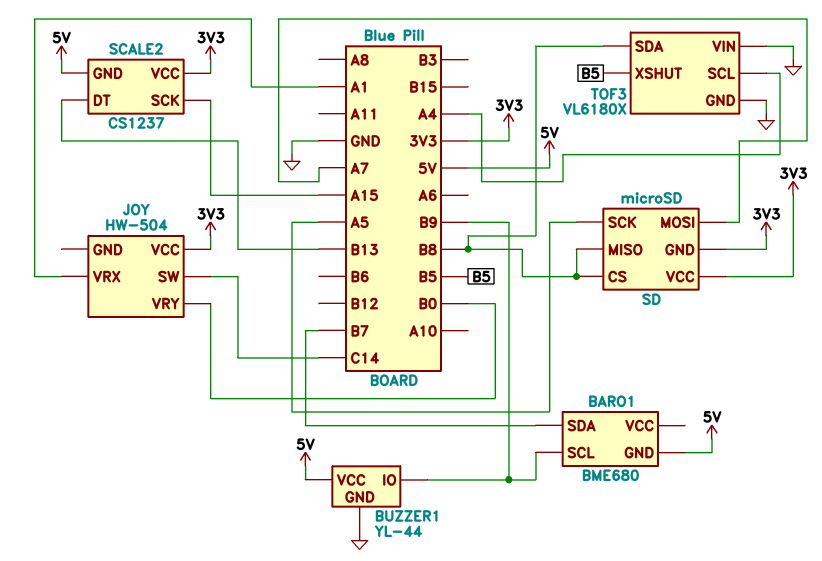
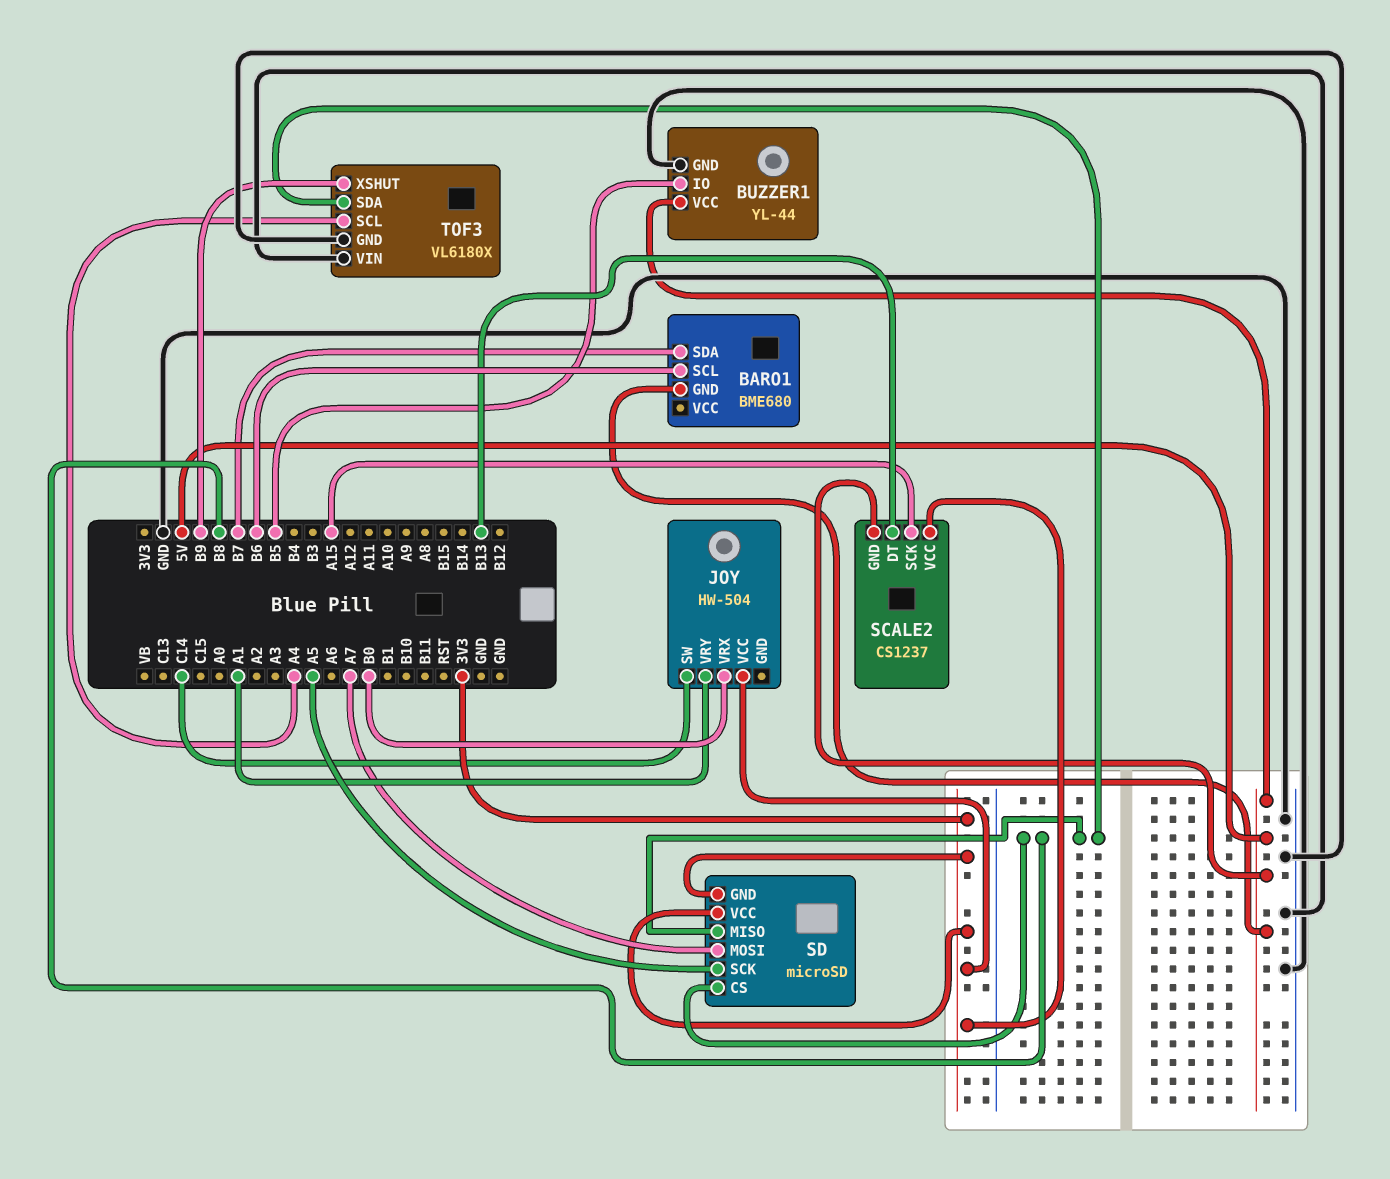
BARO1 pin SCL: B9 -> B6
BUZZER1 pin IO: B9 -> B5
JOY pin VRX: A1 -> B0
JOY pin VRY: B0 -> A1
TOF3 pin XSHUT: B5 -> B9

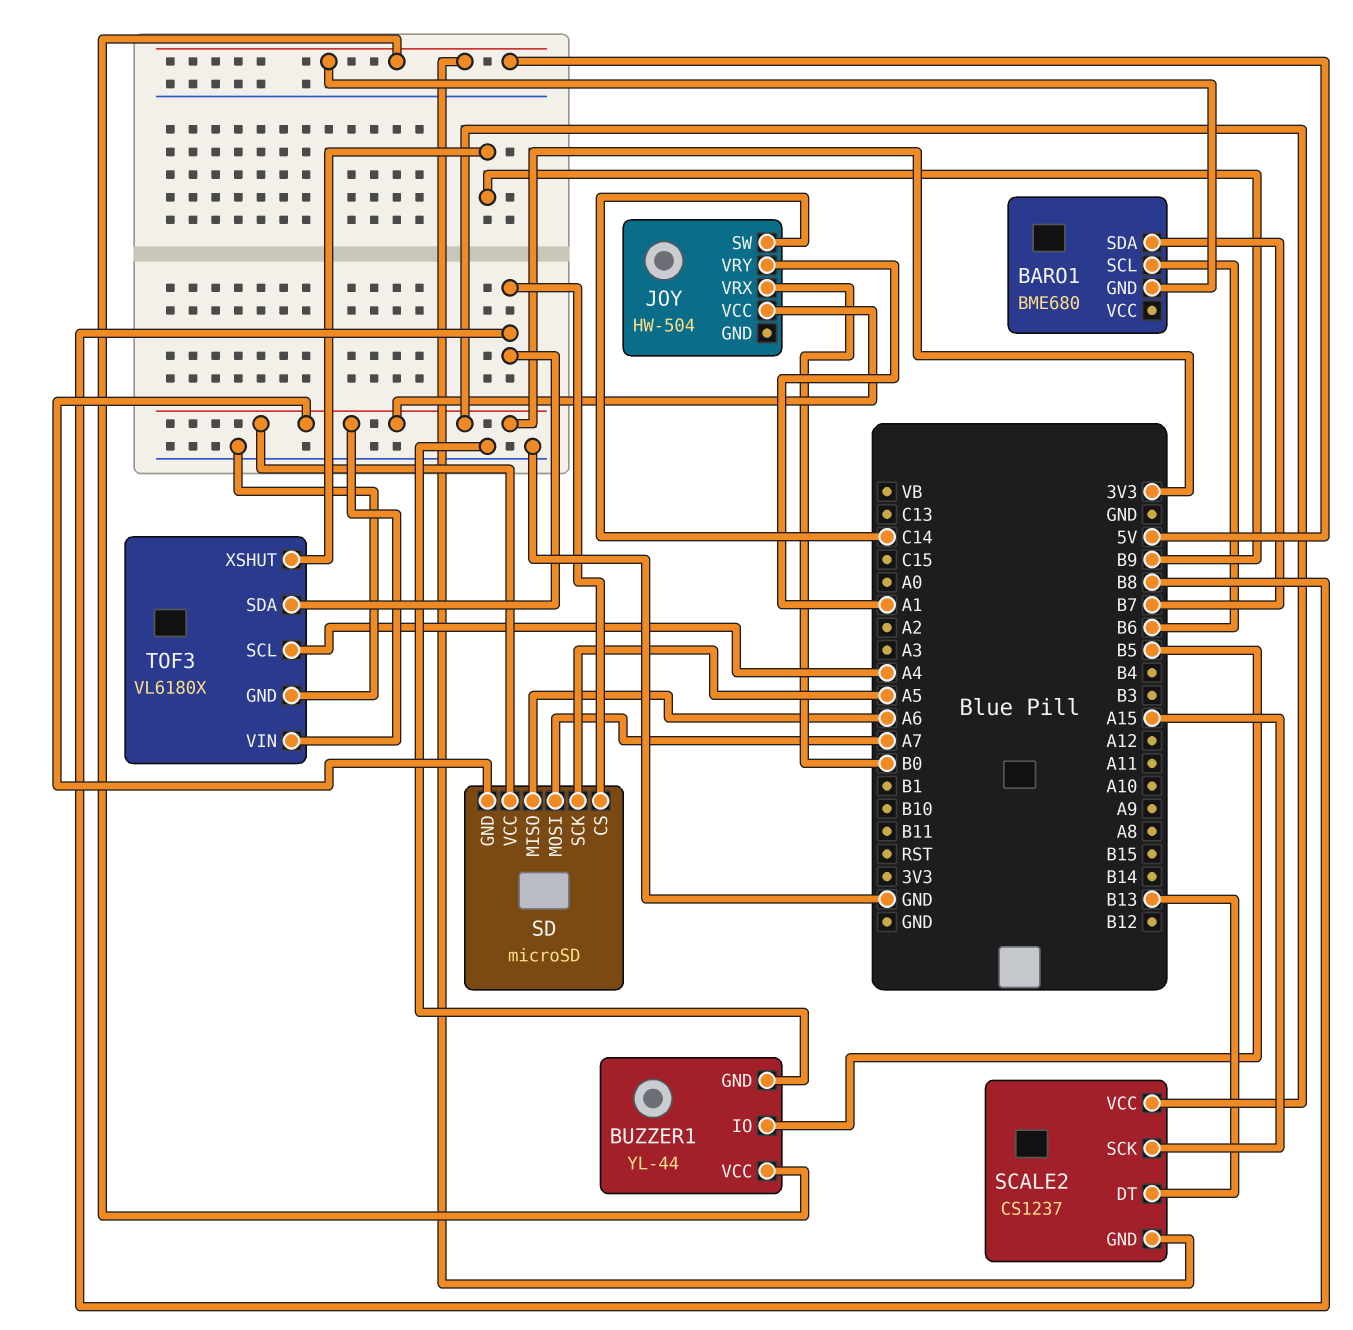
SD pin MISO: B8 -> A6
TOF3 pin VIN: GND -> 3V3

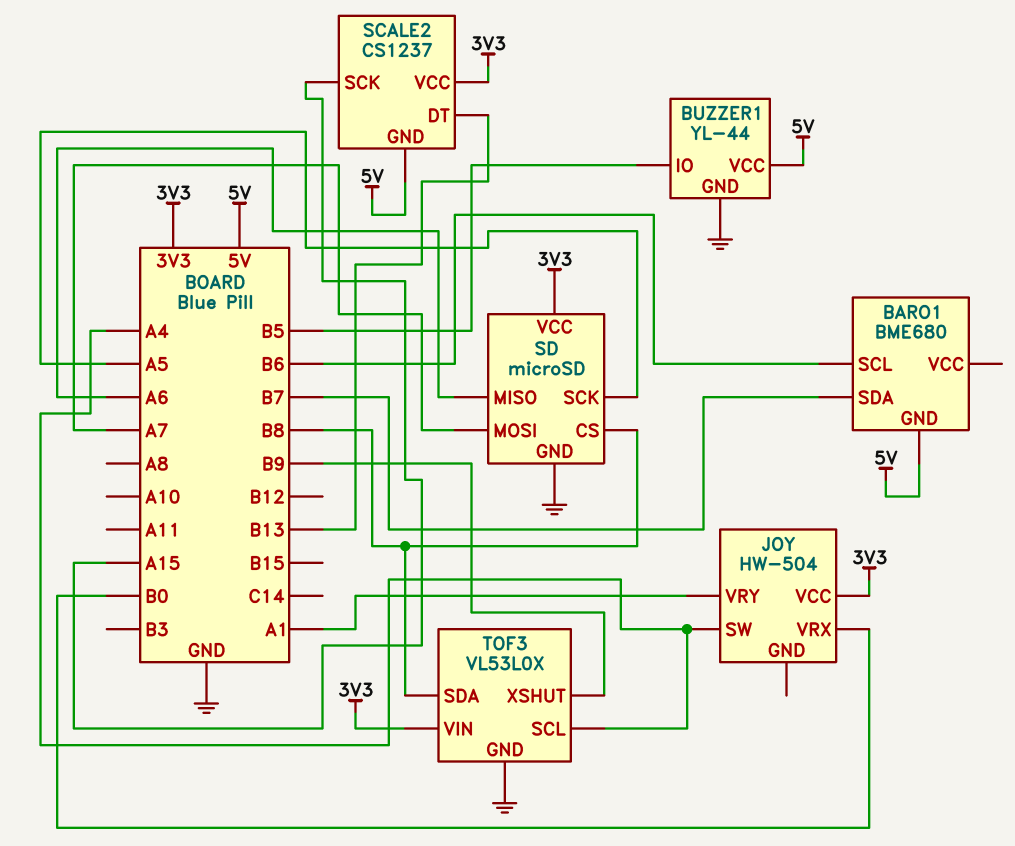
JOY pin SW: C14 -> A4
SD pin GND: 3V3 -> GND
TOF3: VL6180X -> VL53L0X

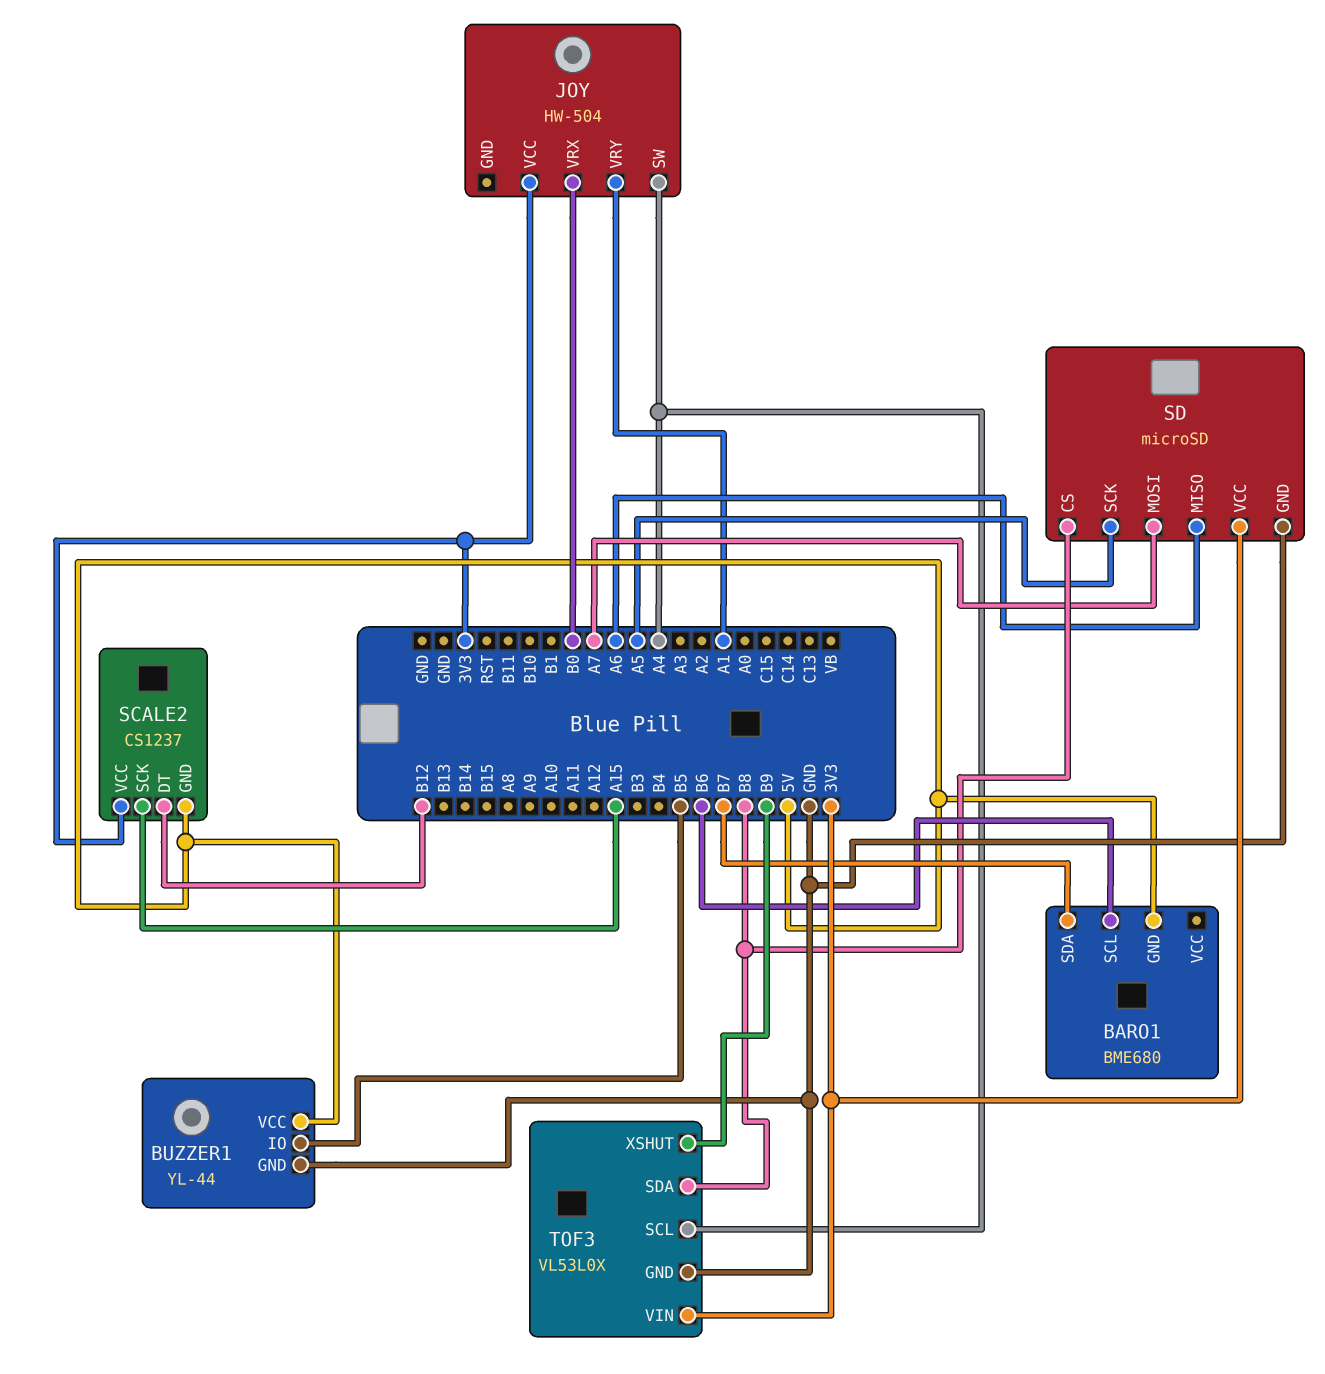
SCALE2 pin DT: B13 -> B12

